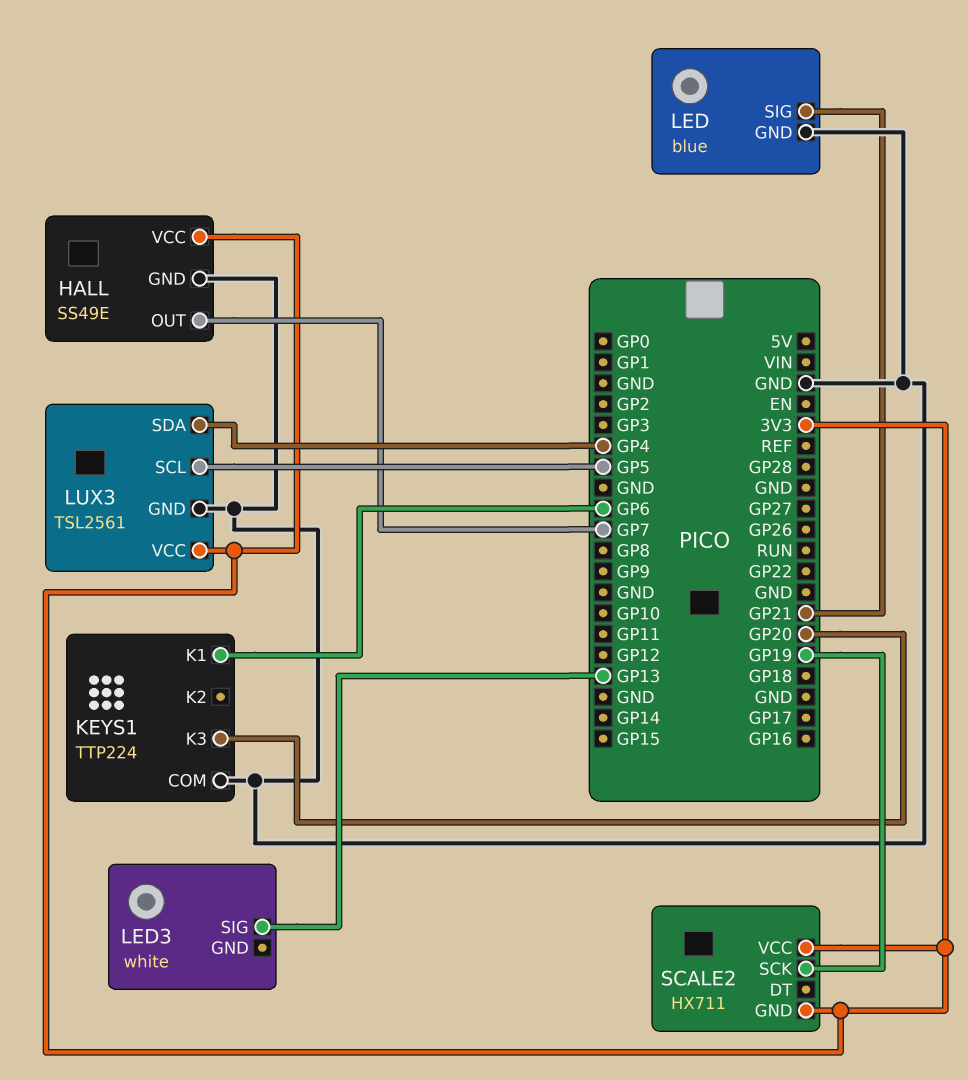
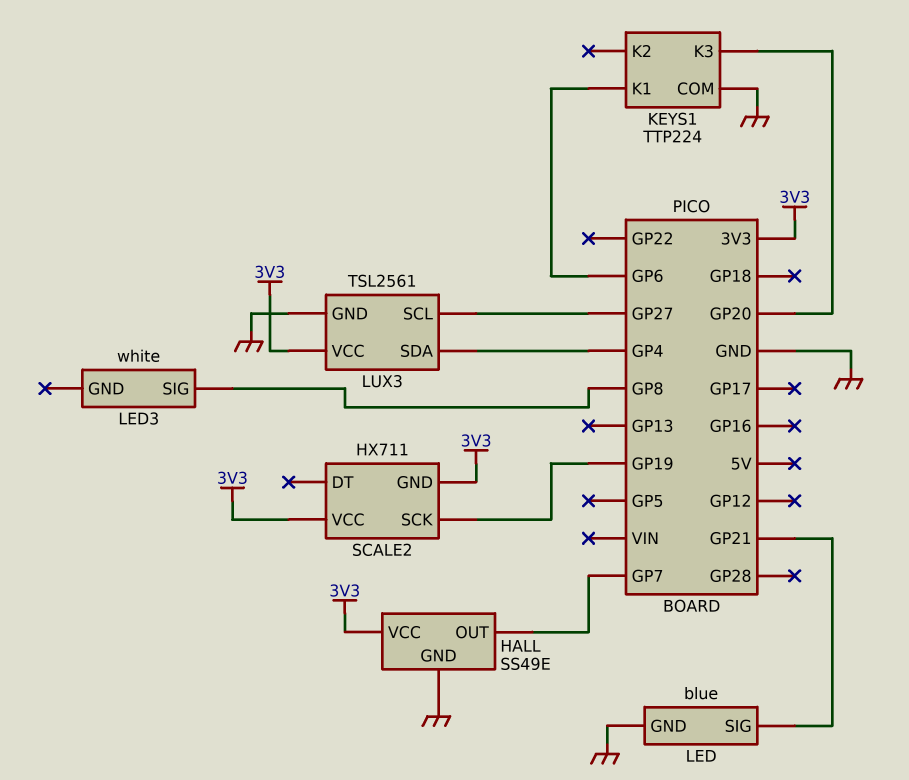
LED3 pin SIG: GP13 -> GP8
LUX3 pin SCL: GP5 -> GP27

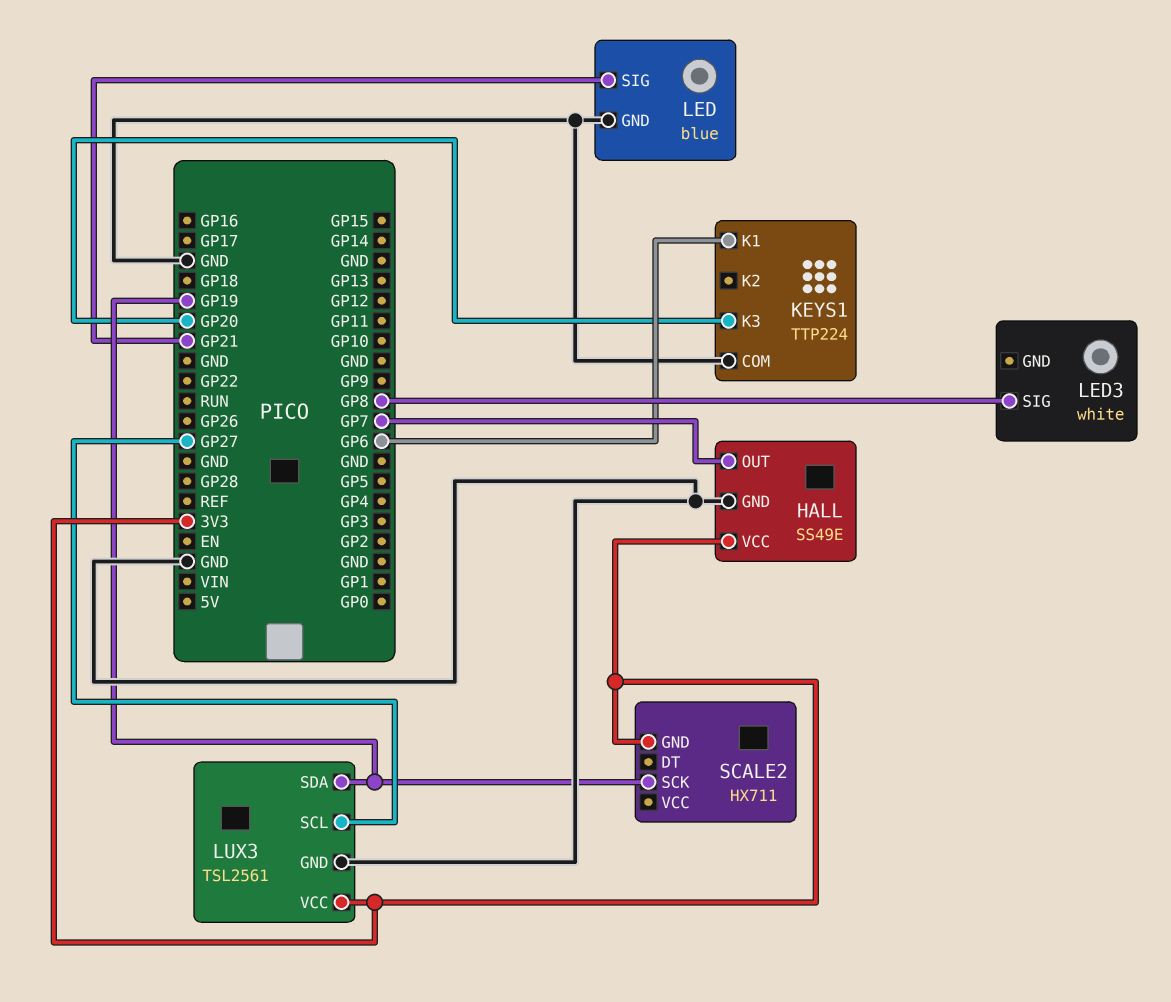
LUX3 pin SDA: GP4 -> GP19
SCALE2 pin VCC: 3V3 -> none

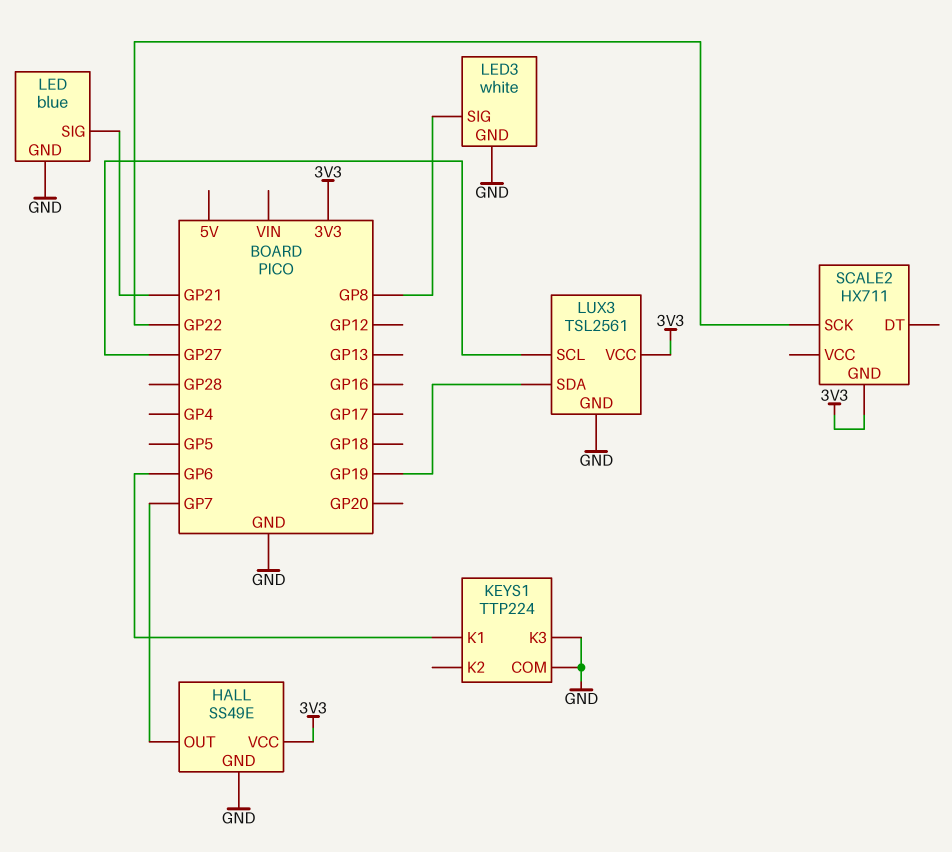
KEYS1 pin K3: GP20 -> GND
LED3 pin GND: none -> GND
SCALE2 pin SCK: GP19 -> GP22

